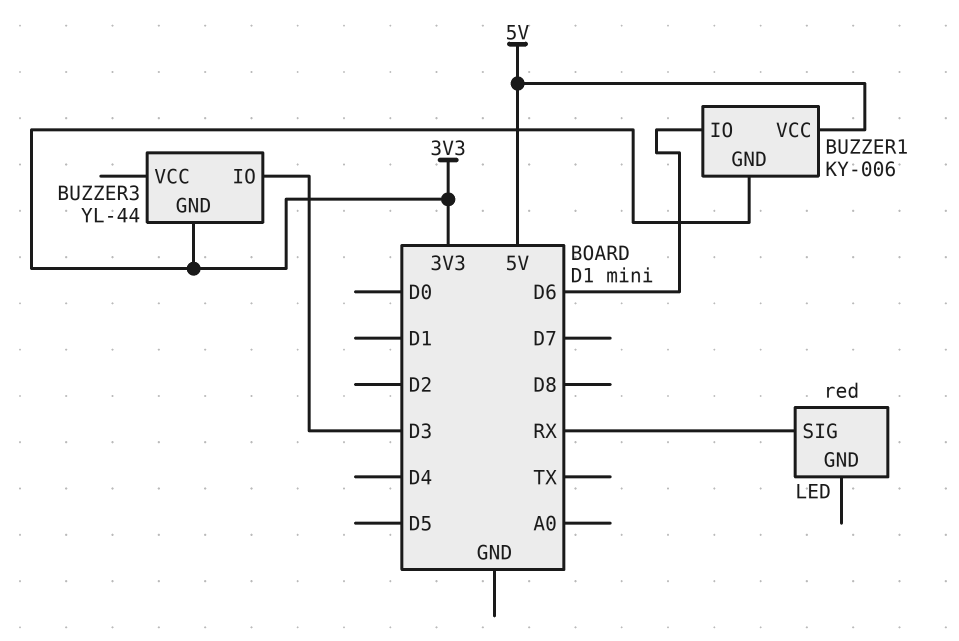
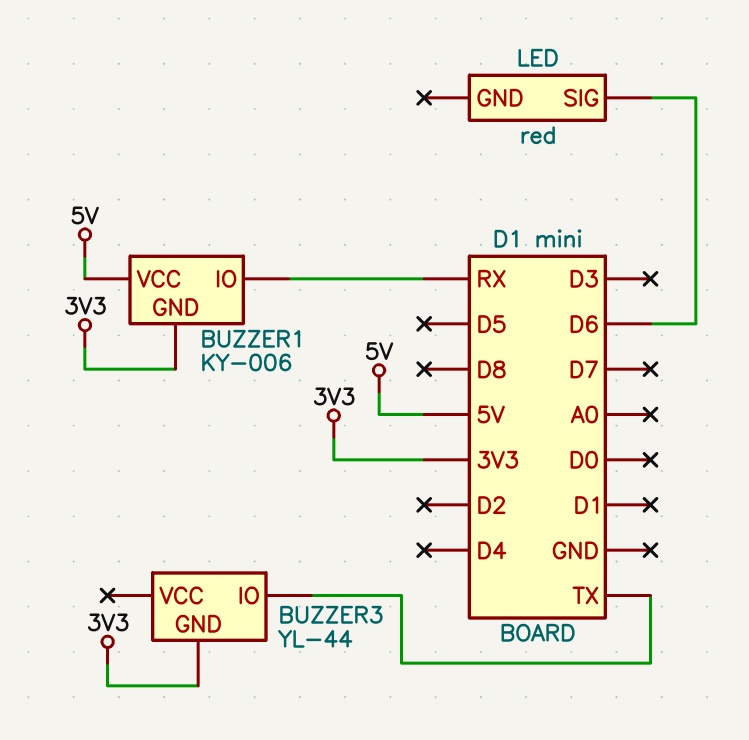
BUZZER1 pin IO: D6 -> RX
BUZZER3 pin IO: D3 -> TX
LED pin SIG: RX -> D6

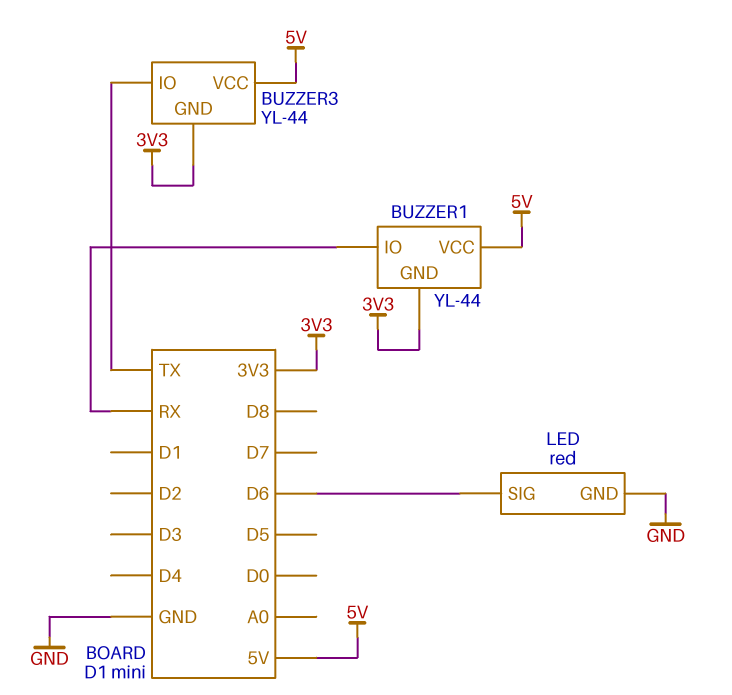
BUZZER1: KY-006 -> YL-44
BUZZER3 pin VCC: none -> 5V
LED pin GND: none -> GND

